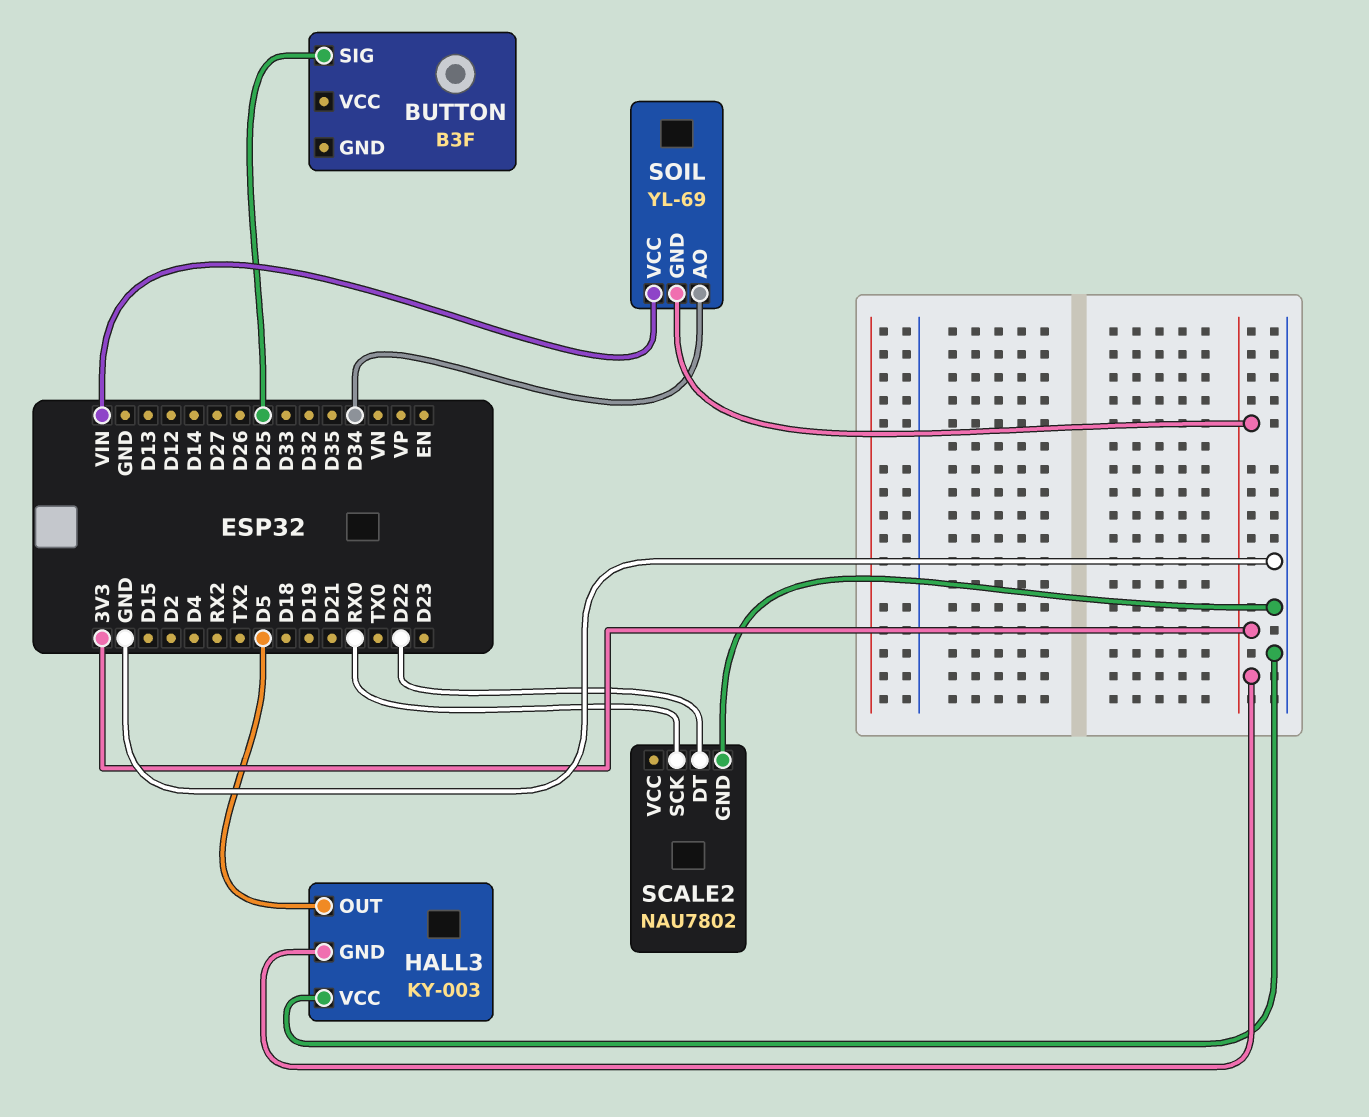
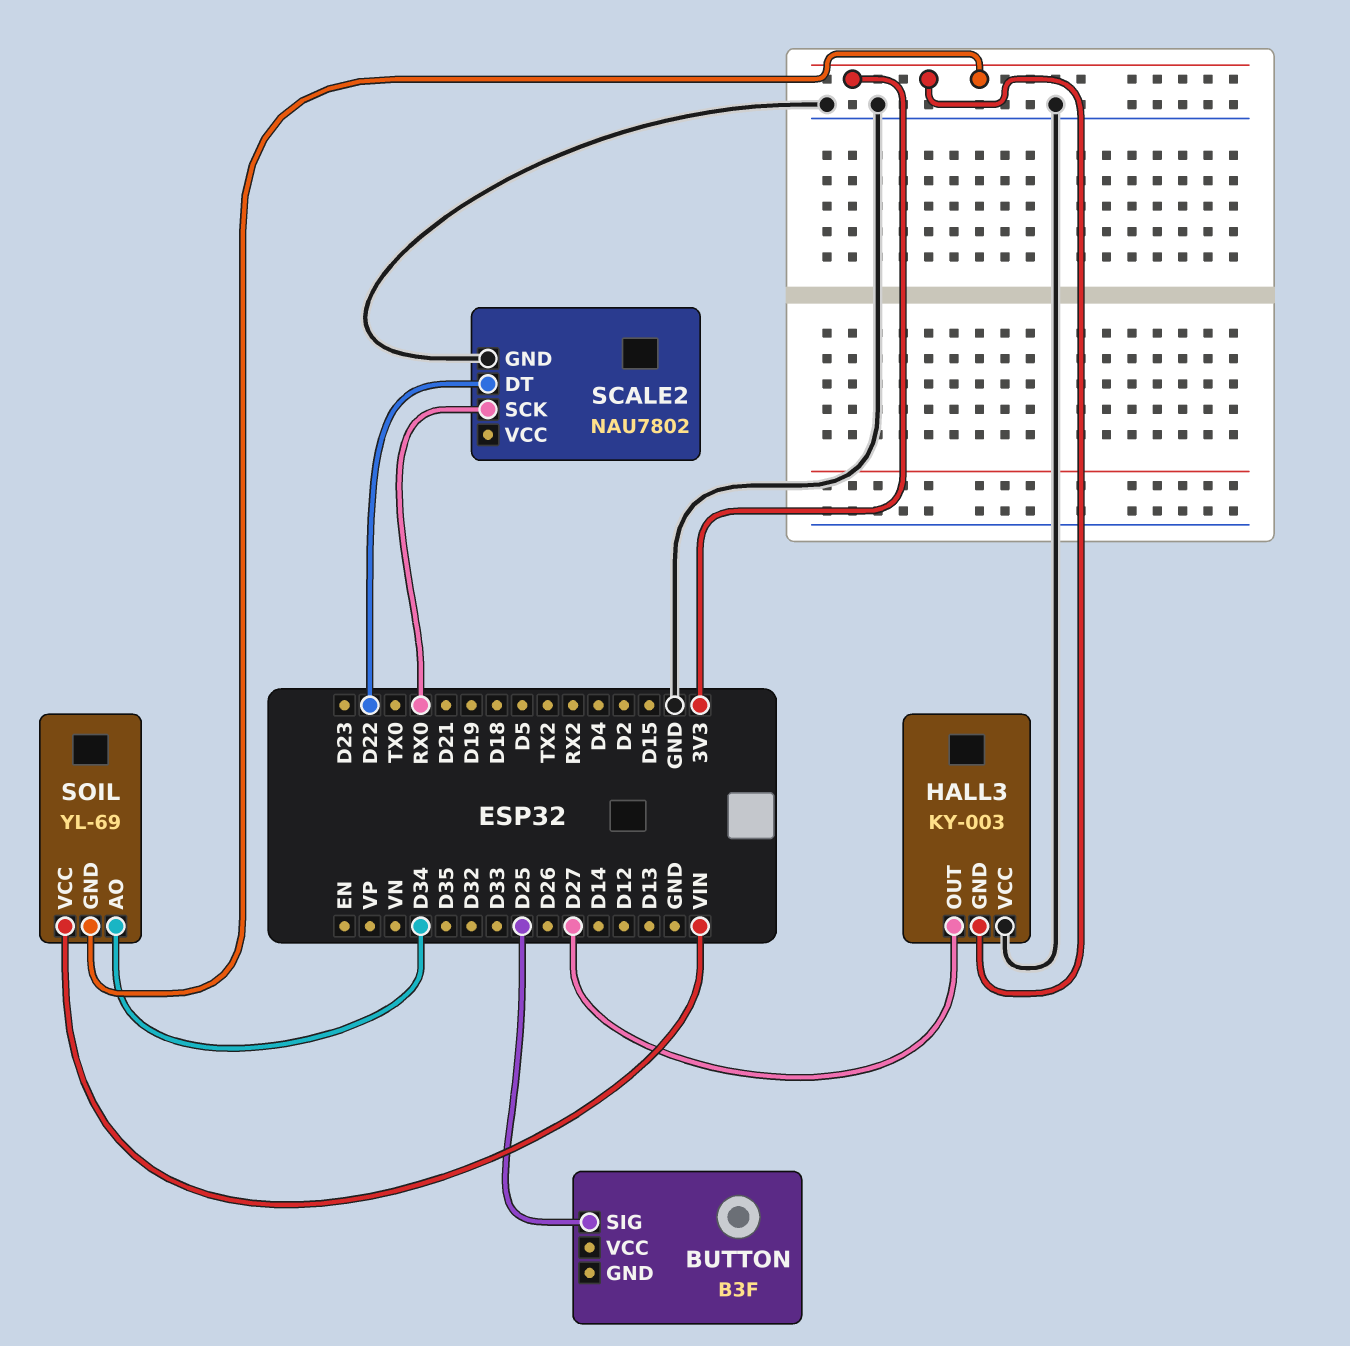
HALL3 pin OUT: D5 -> D27

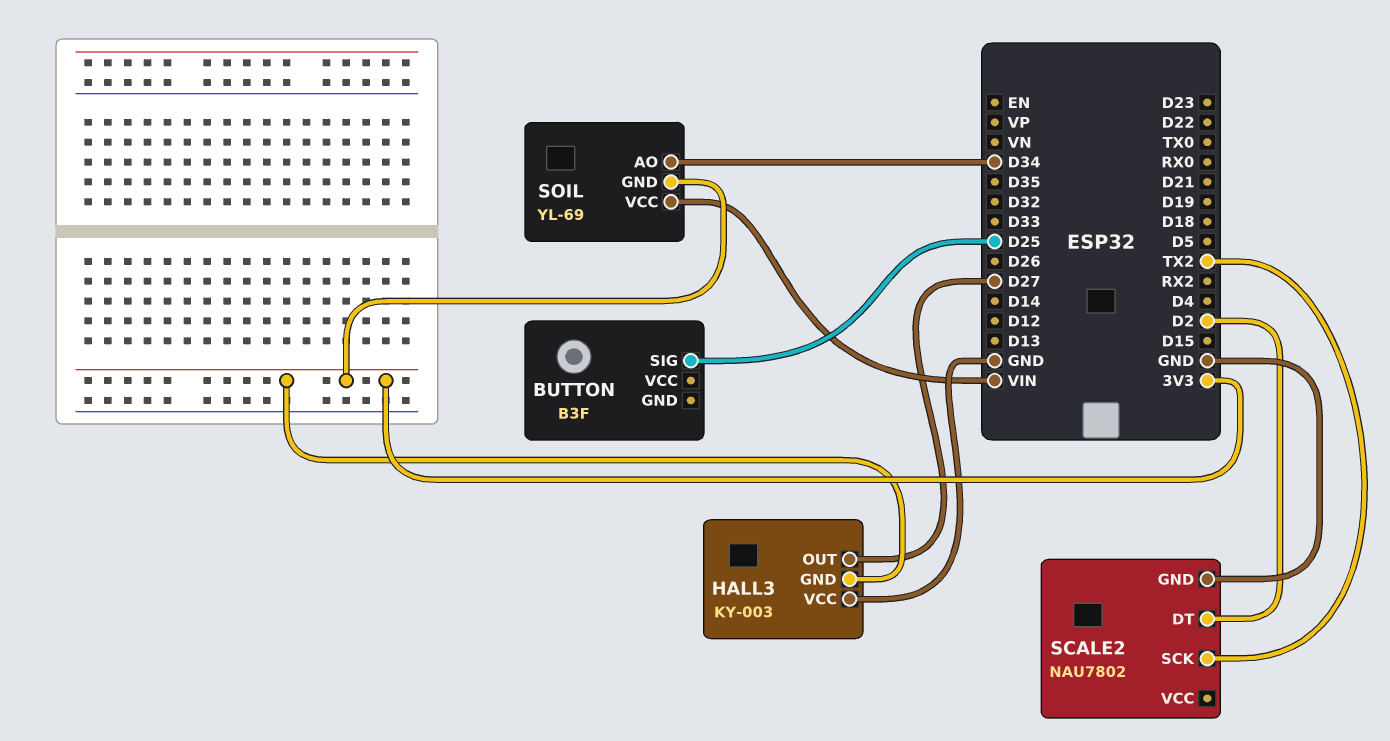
SCALE2 pin DT: D22 -> D2
SCALE2 pin SCK: RX0 -> TX2

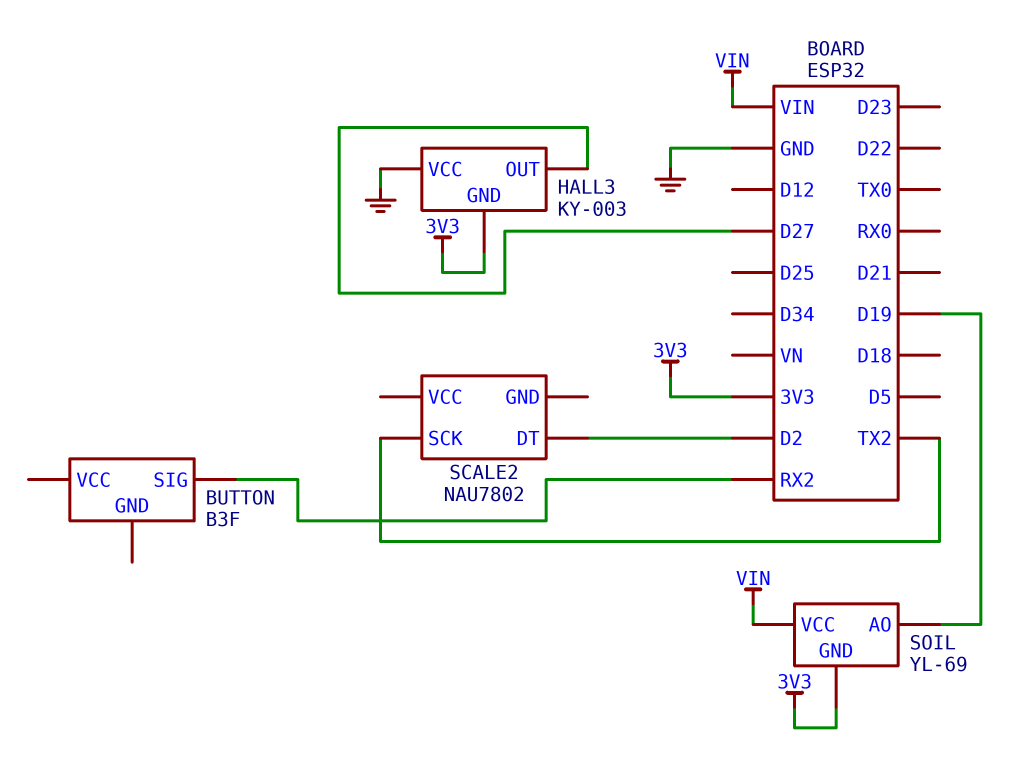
BUTTON pin SIG: D25 -> RX2
SCALE2 pin GND: GND -> none
SOIL pin AO: D34 -> D19

